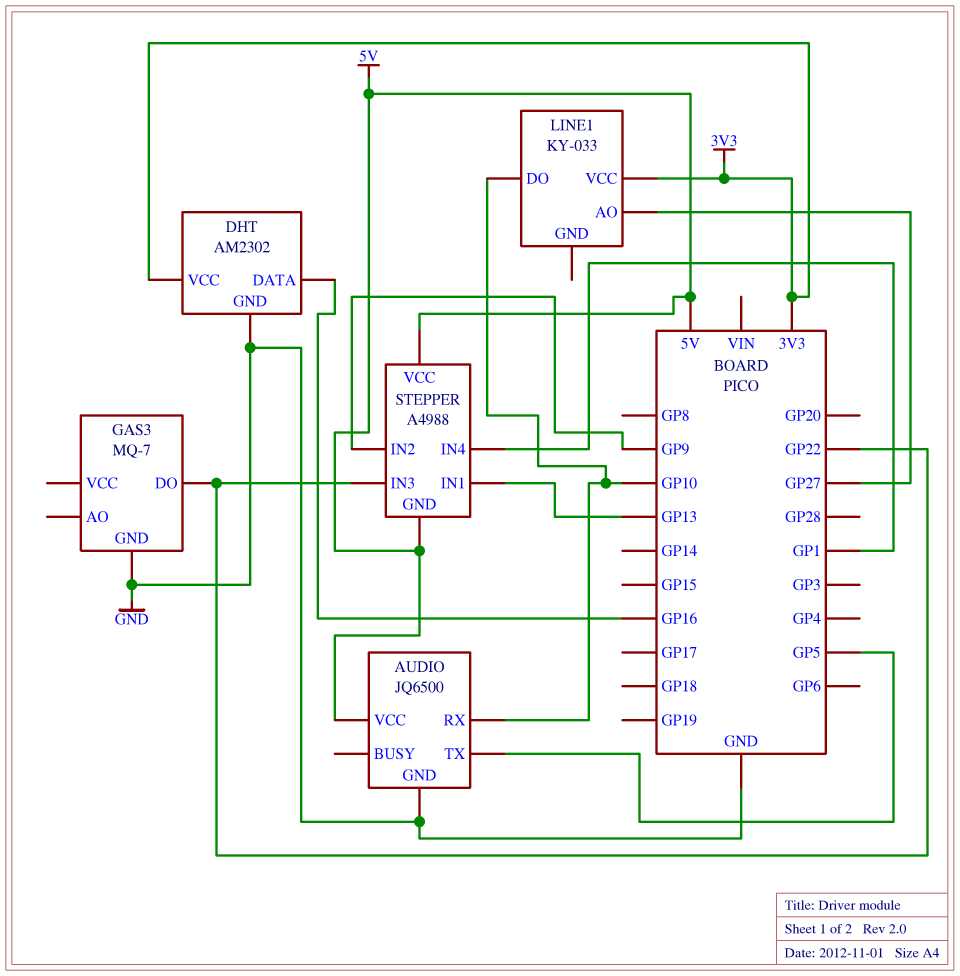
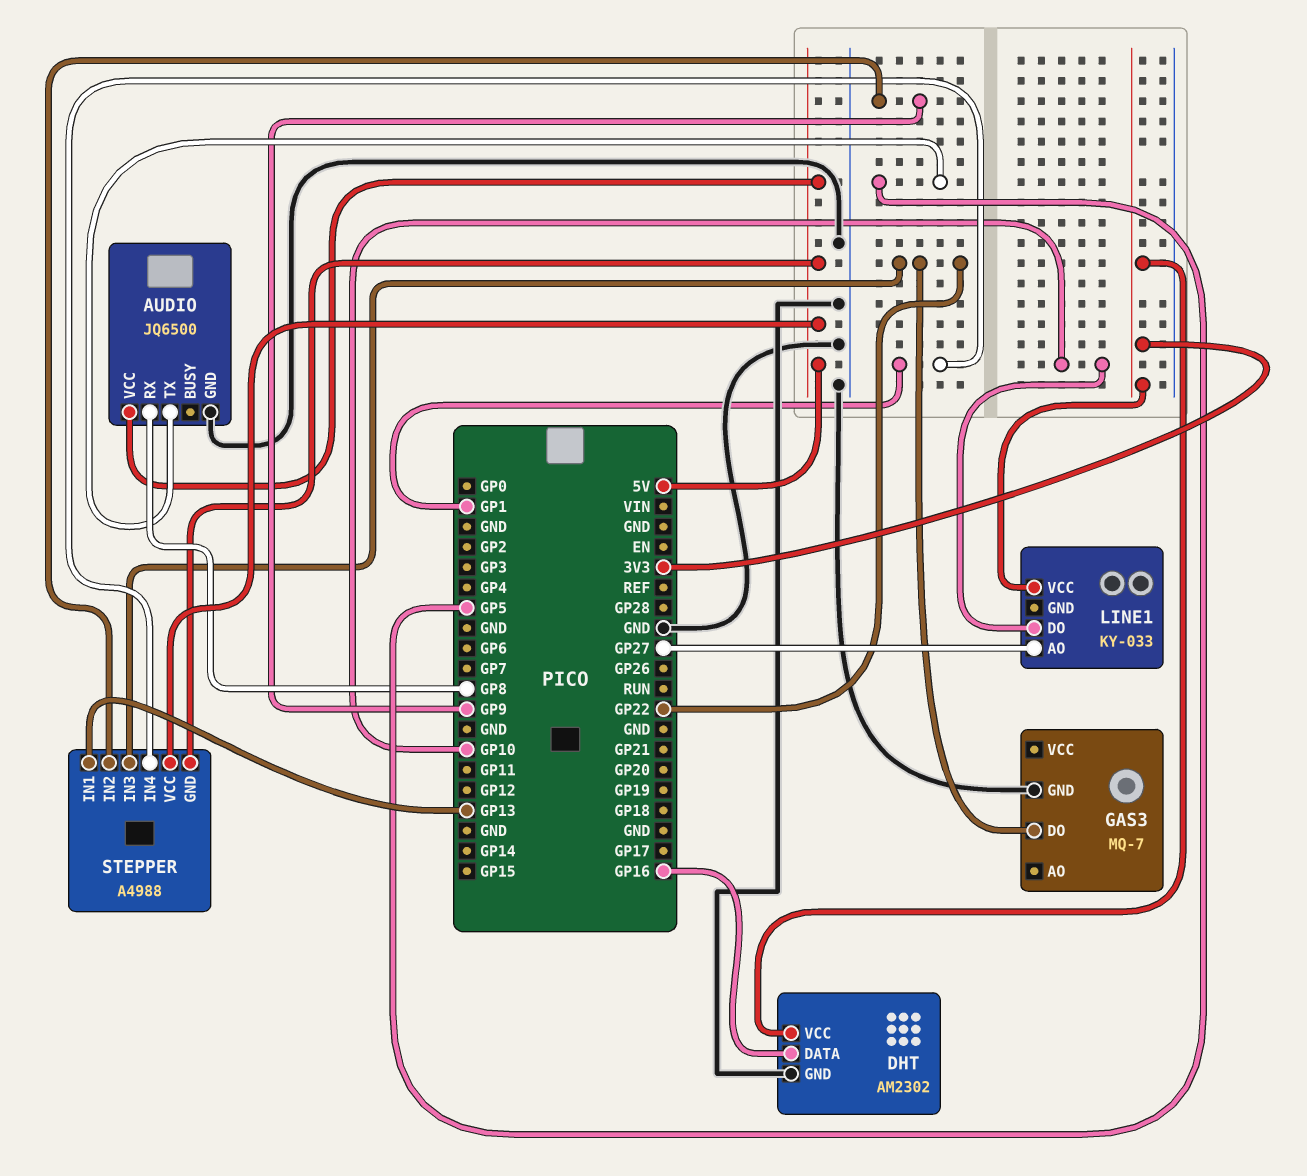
AUDIO pin RX: GP10 -> GP8

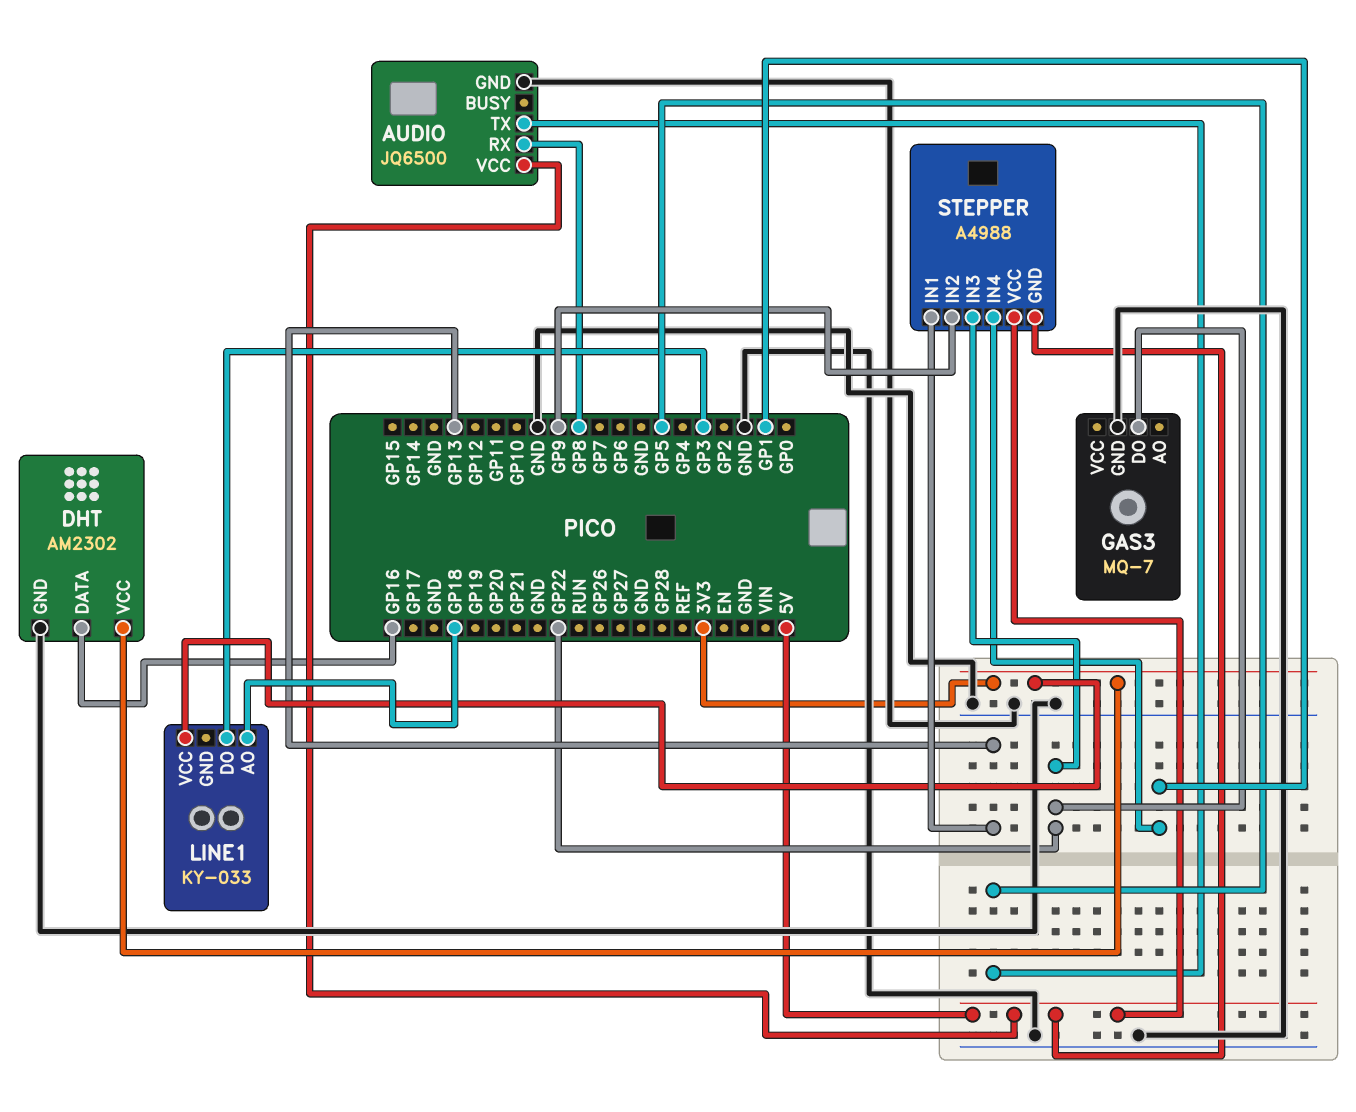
LINE1 pin AO: GP27 -> GP18
LINE1 pin DO: GP10 -> GP3

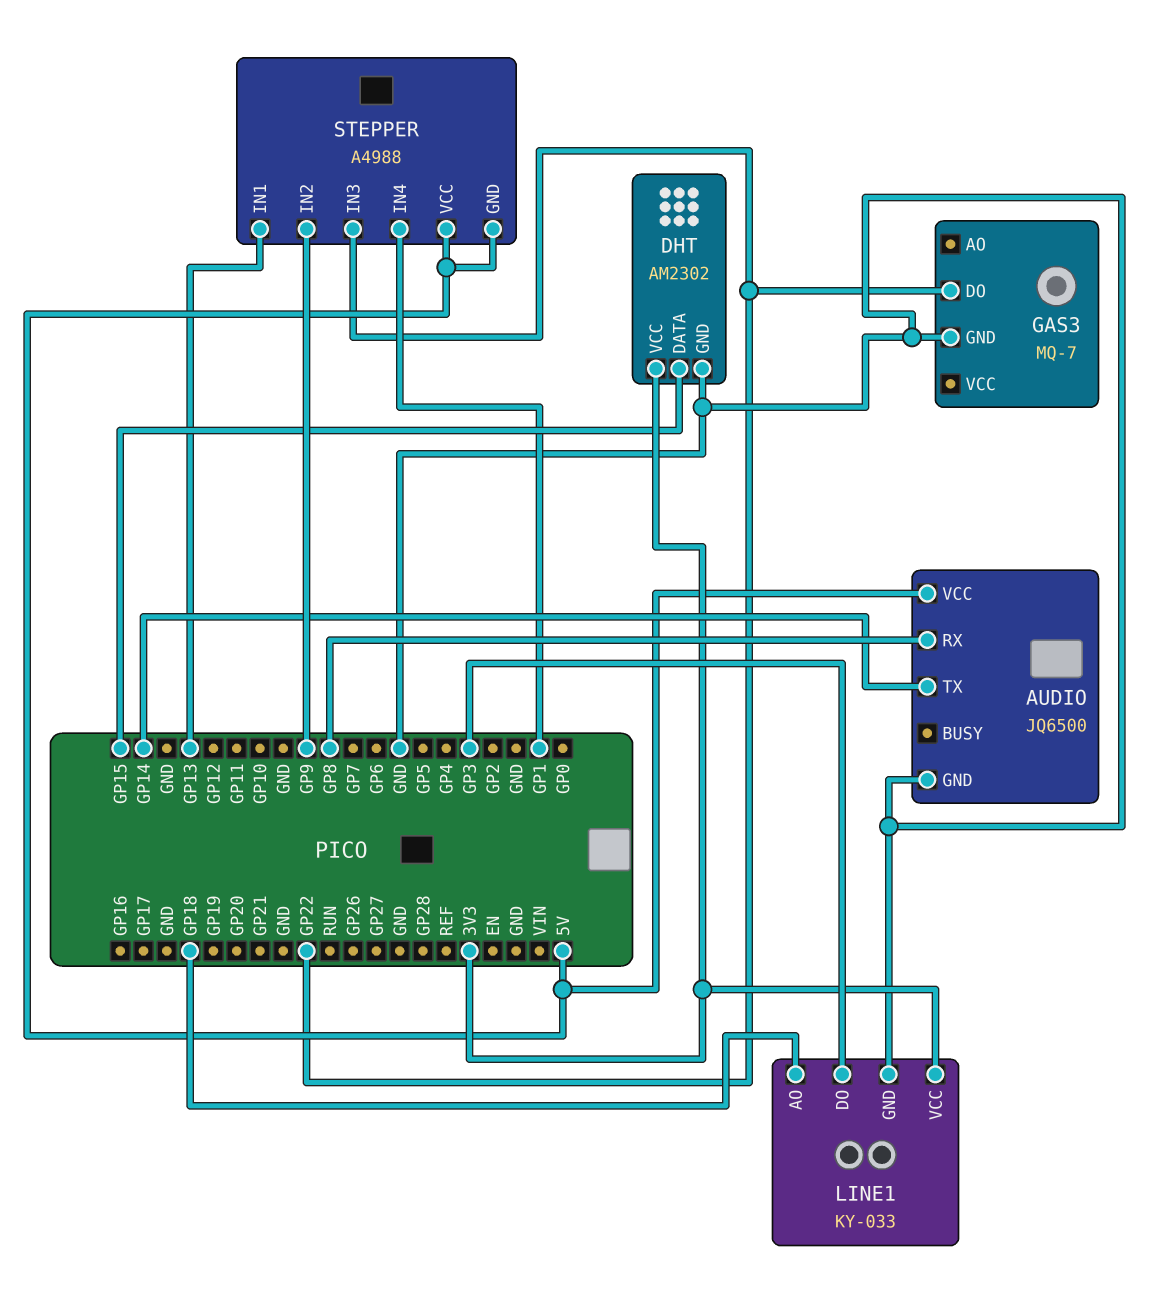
AUDIO pin TX: GP5 -> GP14
DHT pin DATA: GP16 -> GP15
LINE1 pin GND: none -> GND

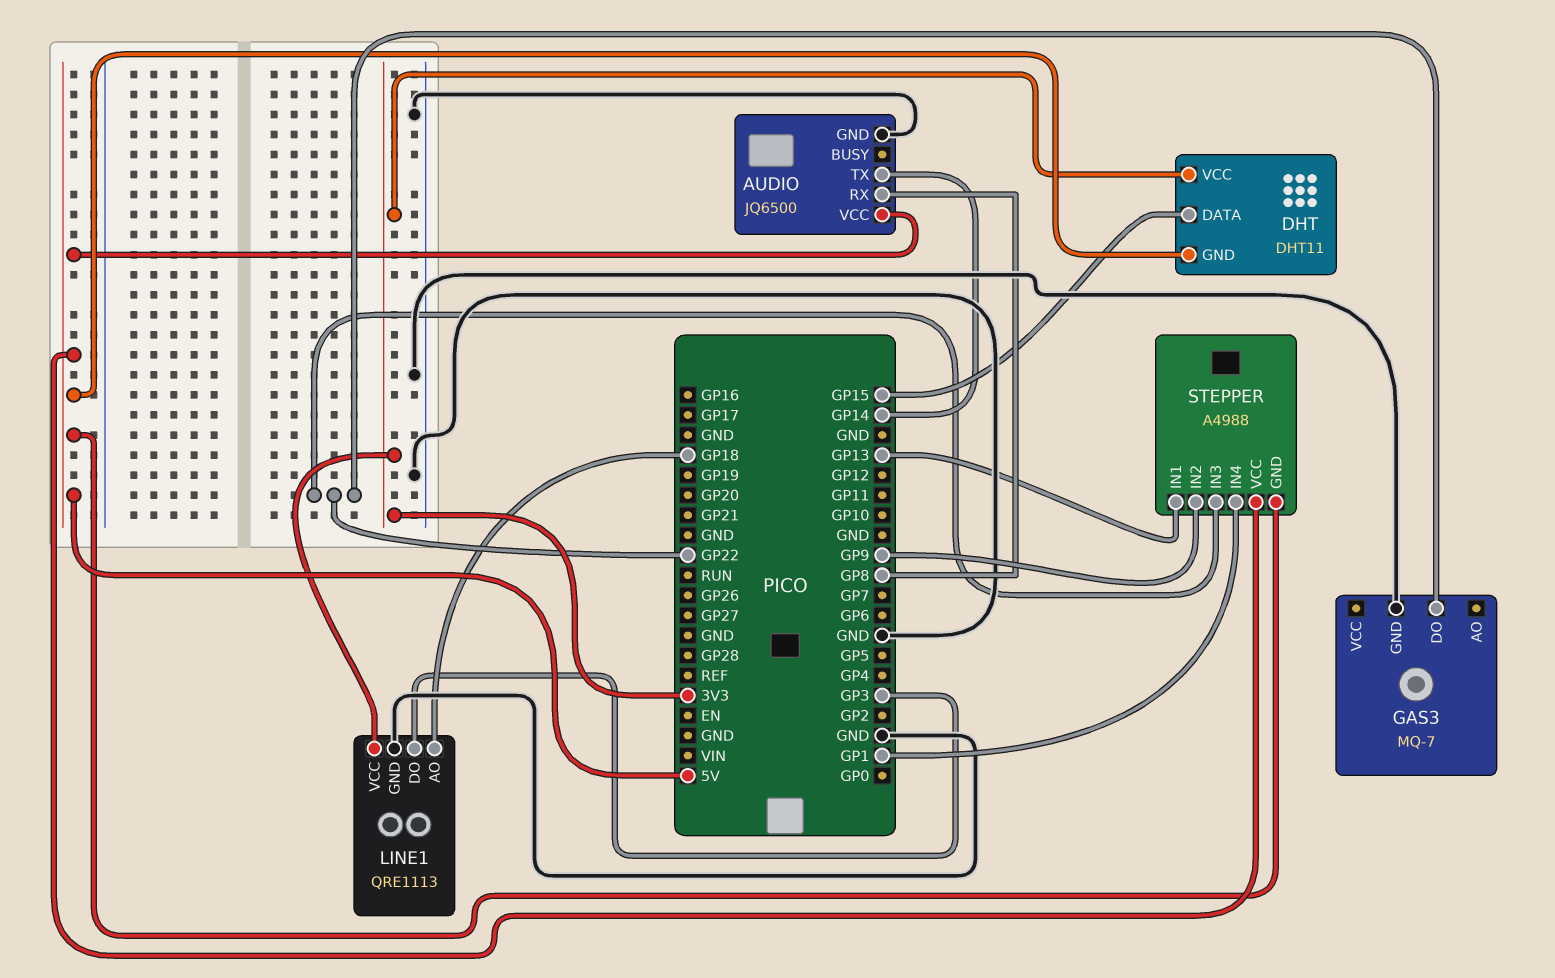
DHT: AM2302 -> DHT11
DHT pin GND: GND -> 5V
LINE1: KY-033 -> QRE1113

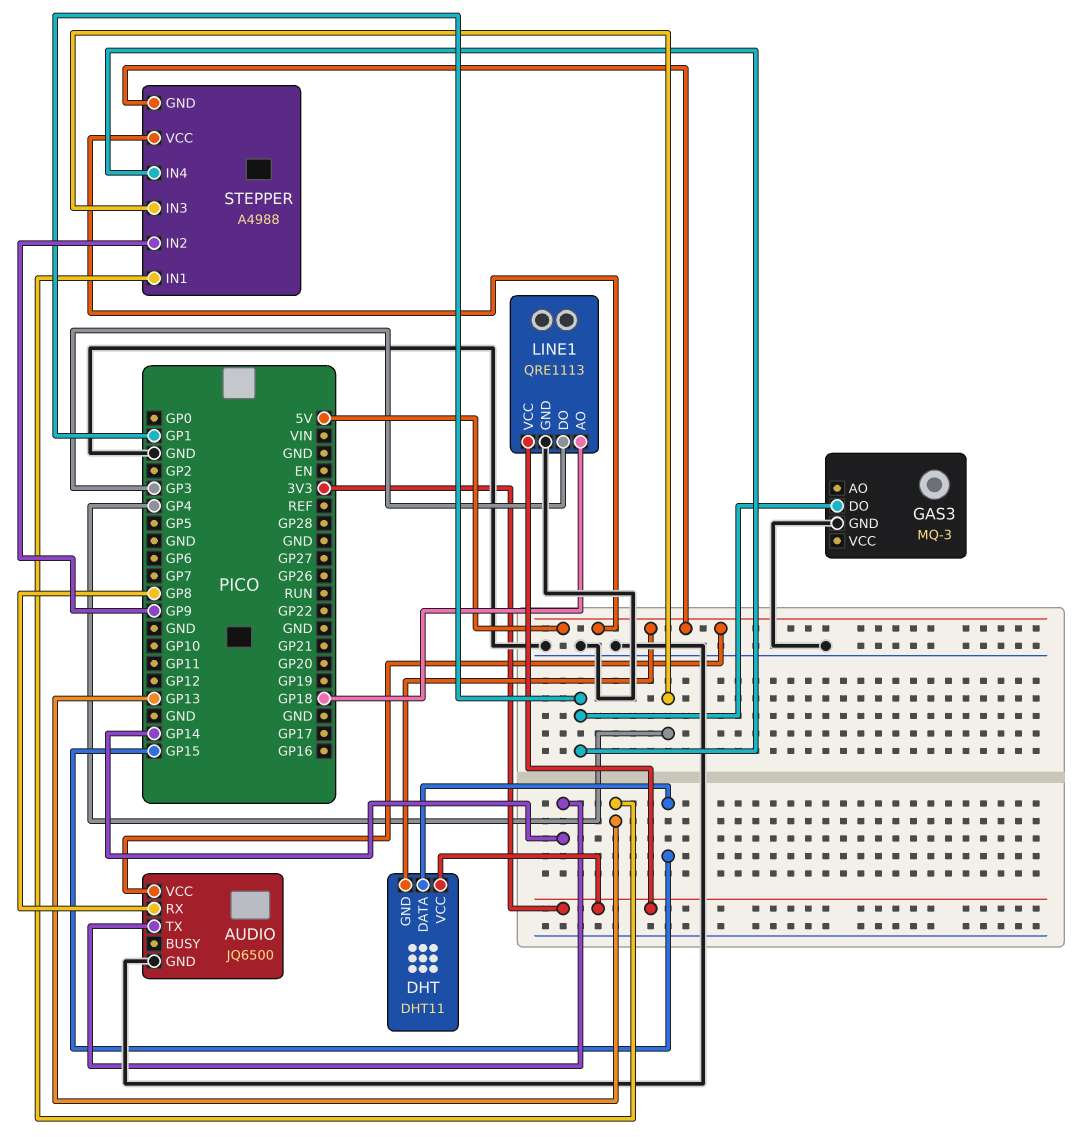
GAS3: MQ-7 -> MQ-3
GAS3 pin DO: GP22 -> GP1
STEPPER pin IN3: GP22 -> GP4

